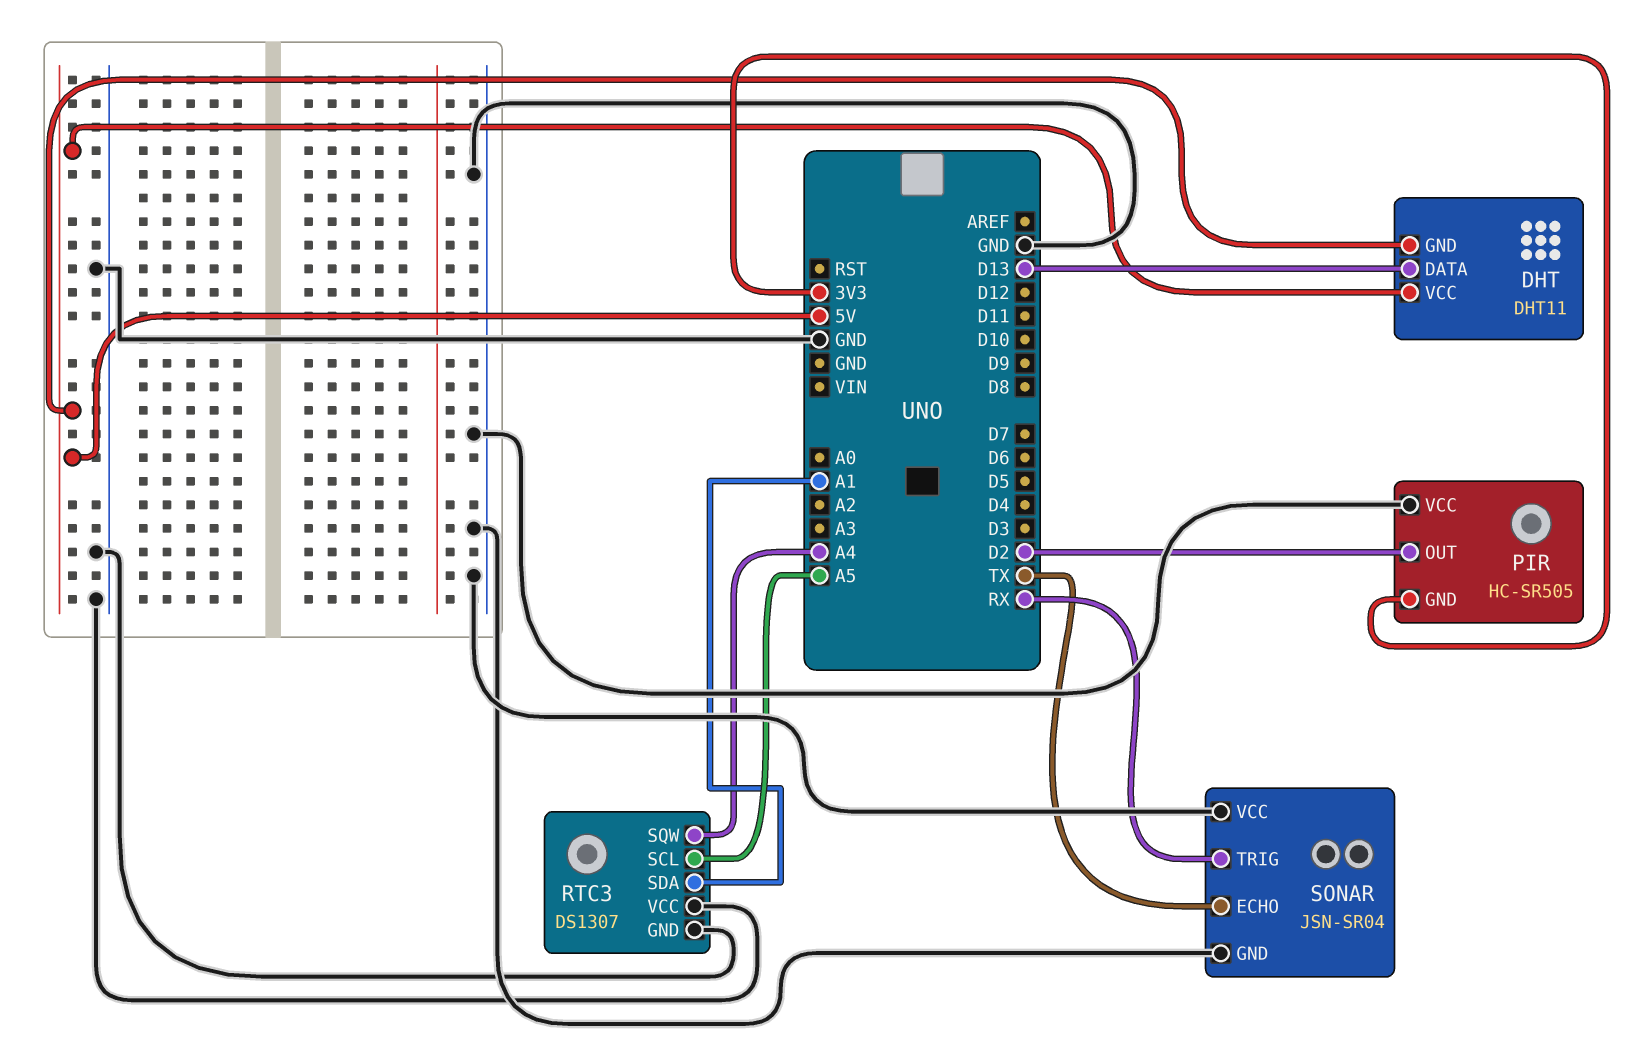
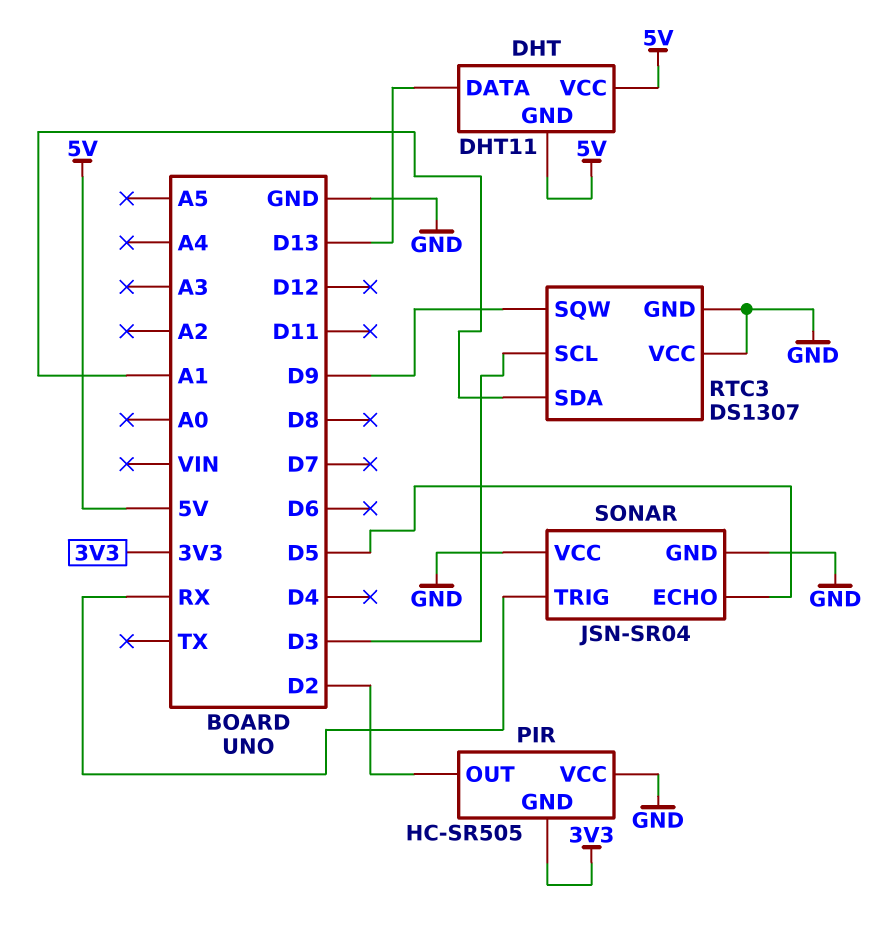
RTC3 pin SCL: A5 -> D3
RTC3 pin SQW: A4 -> D9
SONAR pin ECHO: TX -> D5

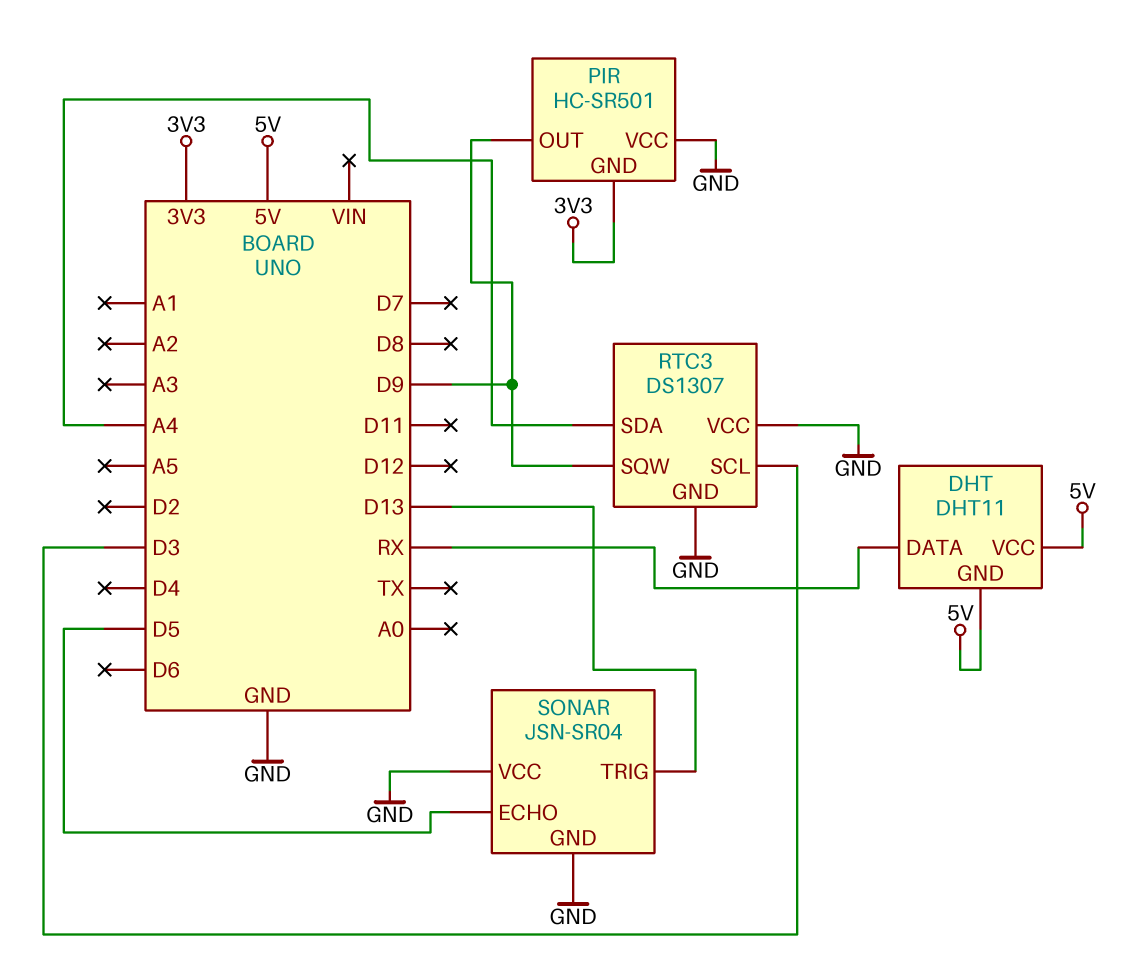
DHT pin DATA: D13 -> RX
PIR: HC-SR505 -> HC-SR501
PIR pin OUT: D2 -> D9
RTC3 pin SDA: A1 -> A4
SONAR pin TRIG: RX -> D13

